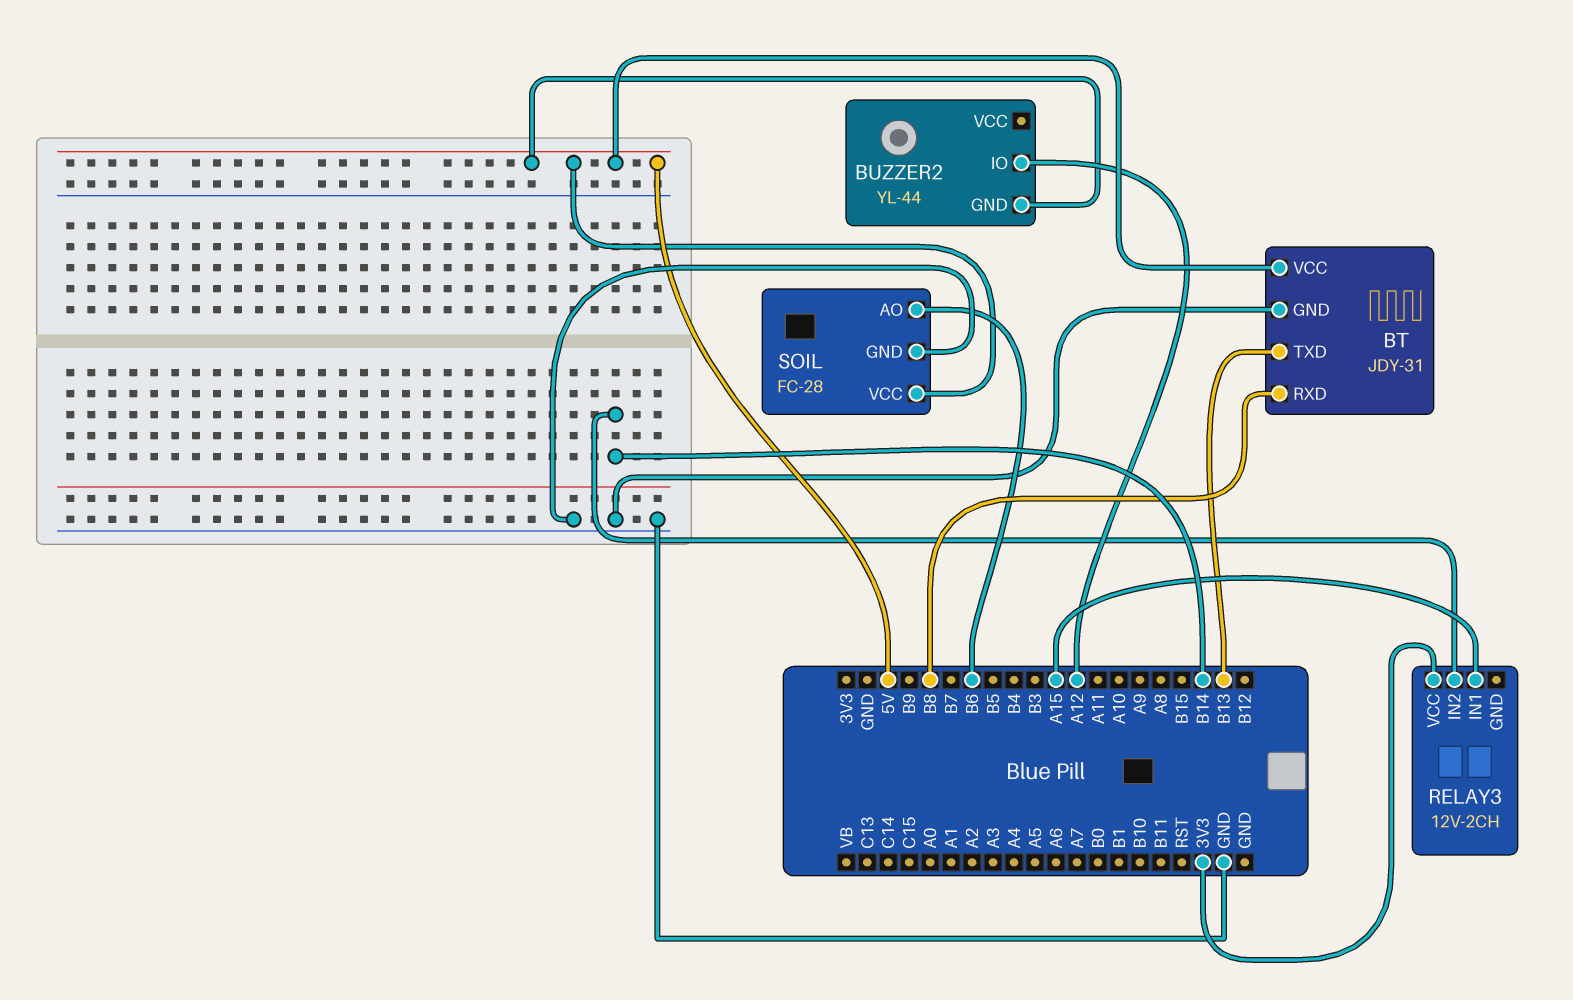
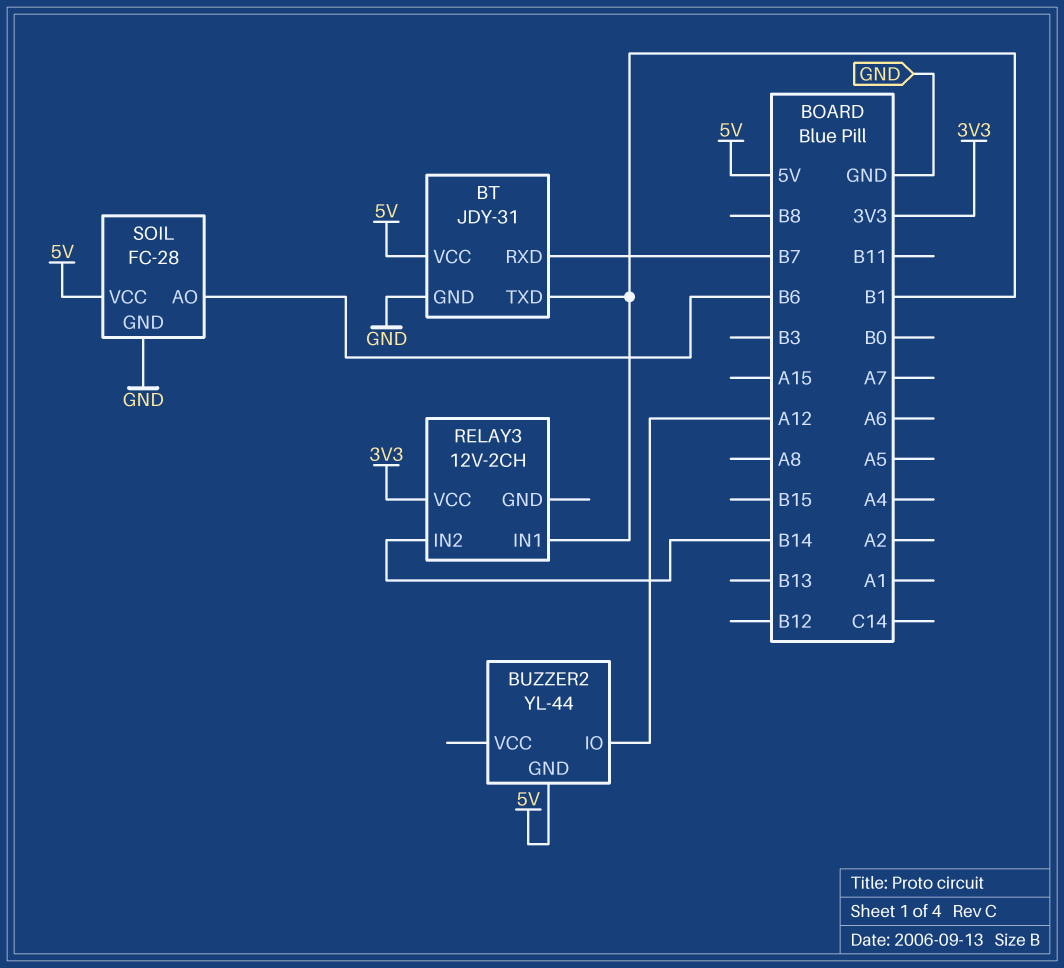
BT pin RXD: B8 -> B7
BT pin TXD: B13 -> B1
RELAY3 pin IN1: A15 -> B1

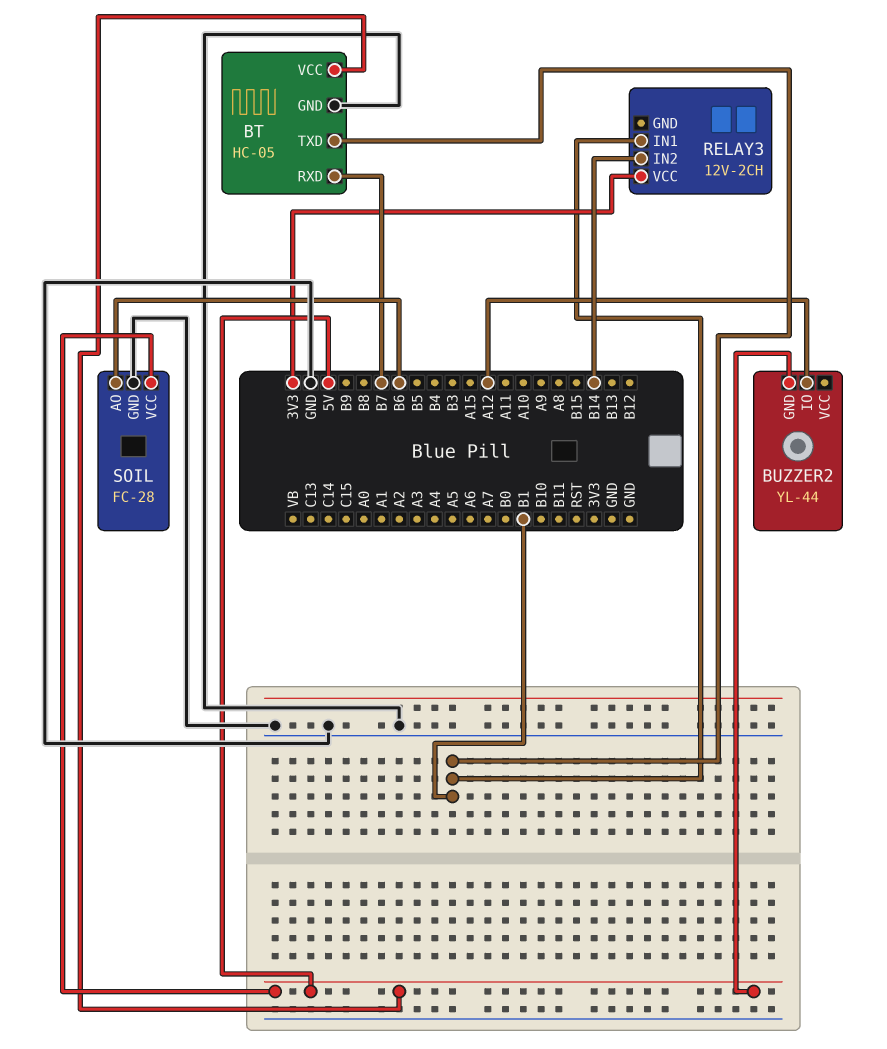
BT: JDY-31 -> HC-05

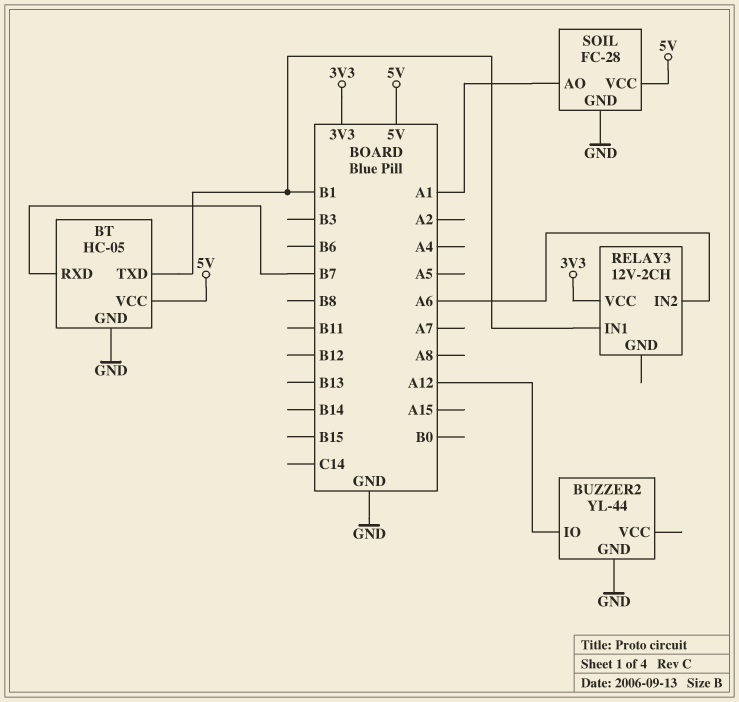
BUZZER2 pin GND: 5V -> GND
RELAY3 pin IN2: B14 -> A6
SOIL pin AO: B6 -> A1

